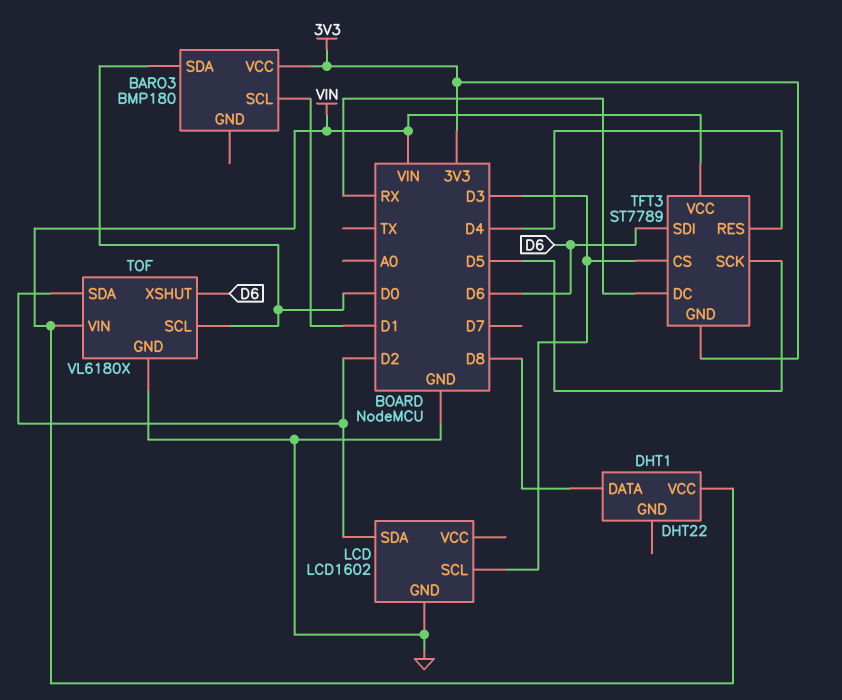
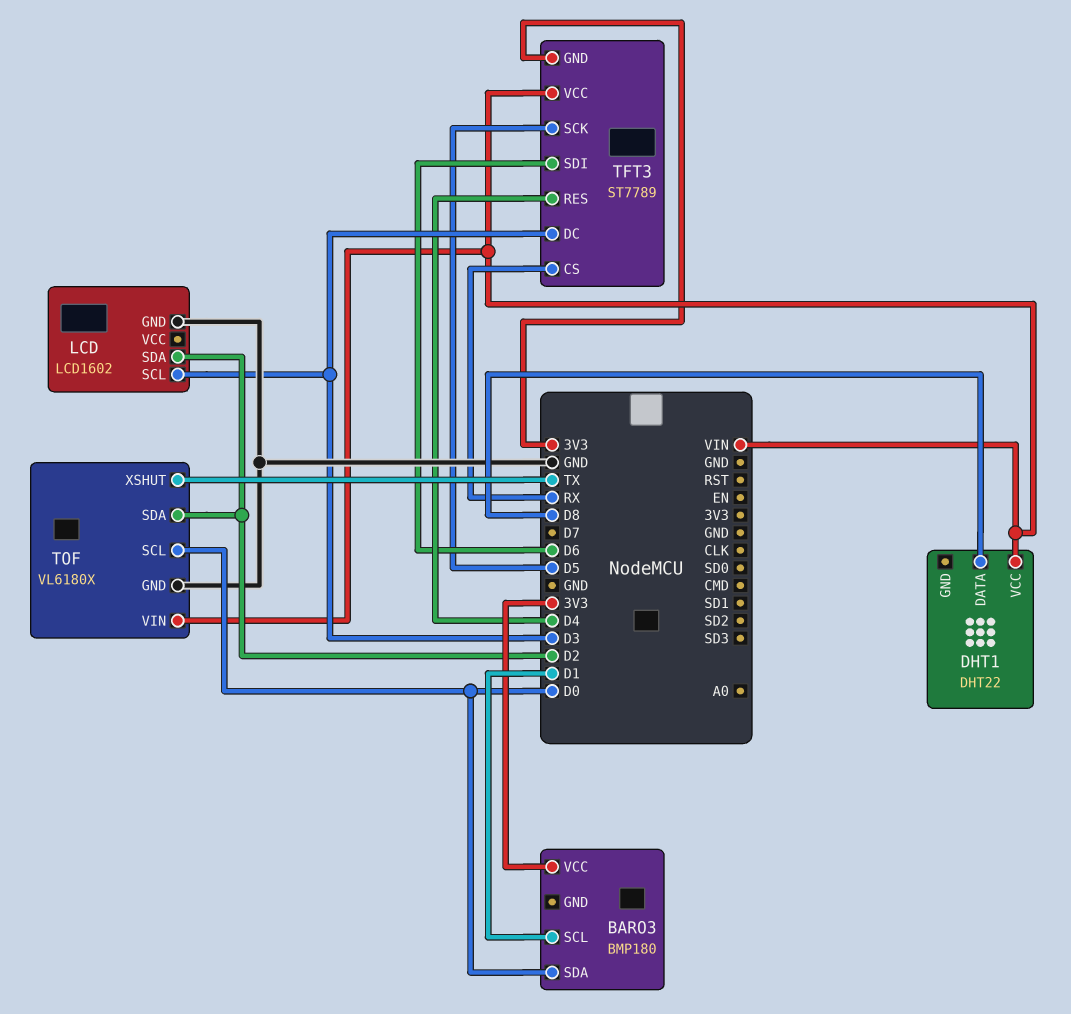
TFT3 pin CS: D3 -> RX
TFT3 pin DC: RX -> D3
TOF pin XSHUT: D6 -> TX

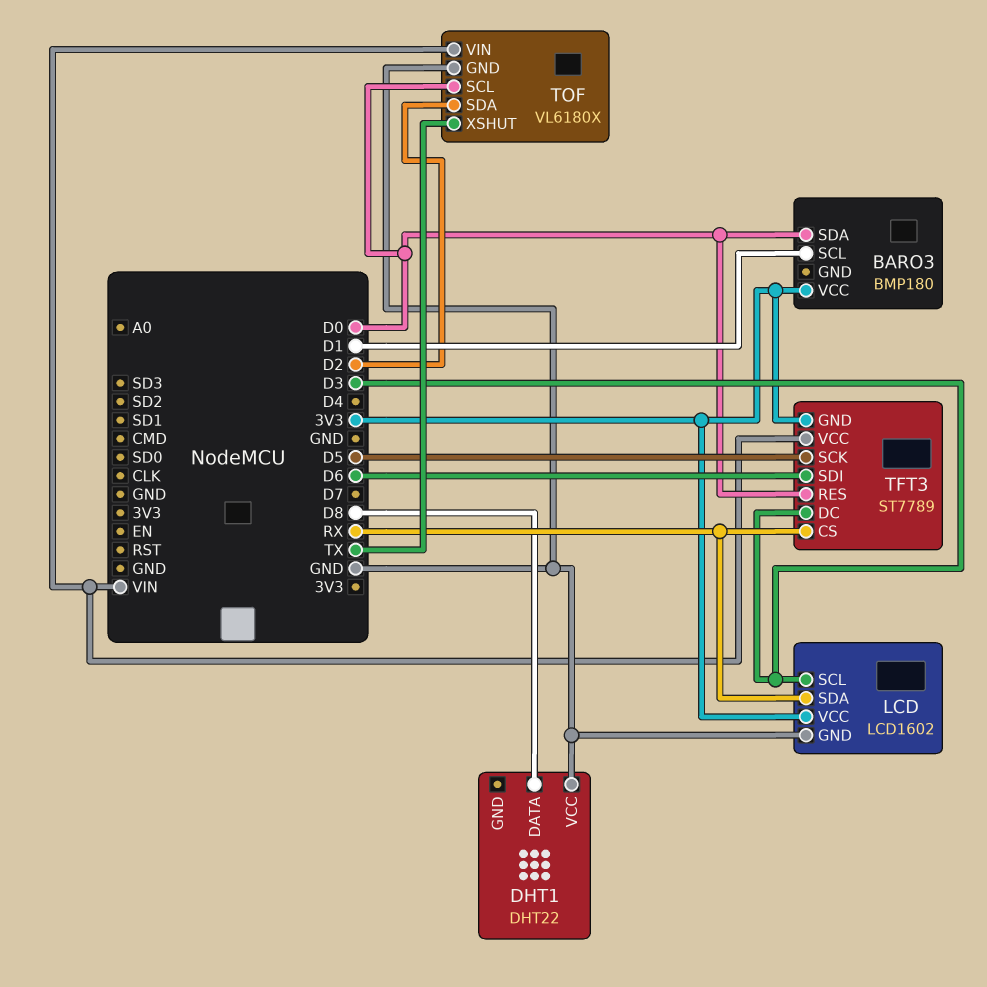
DHT1 pin VCC: VIN -> GND
LCD pin SDA: D2 -> RX
LCD pin VCC: none -> 3V3
TFT3 pin RES: D4 -> D0

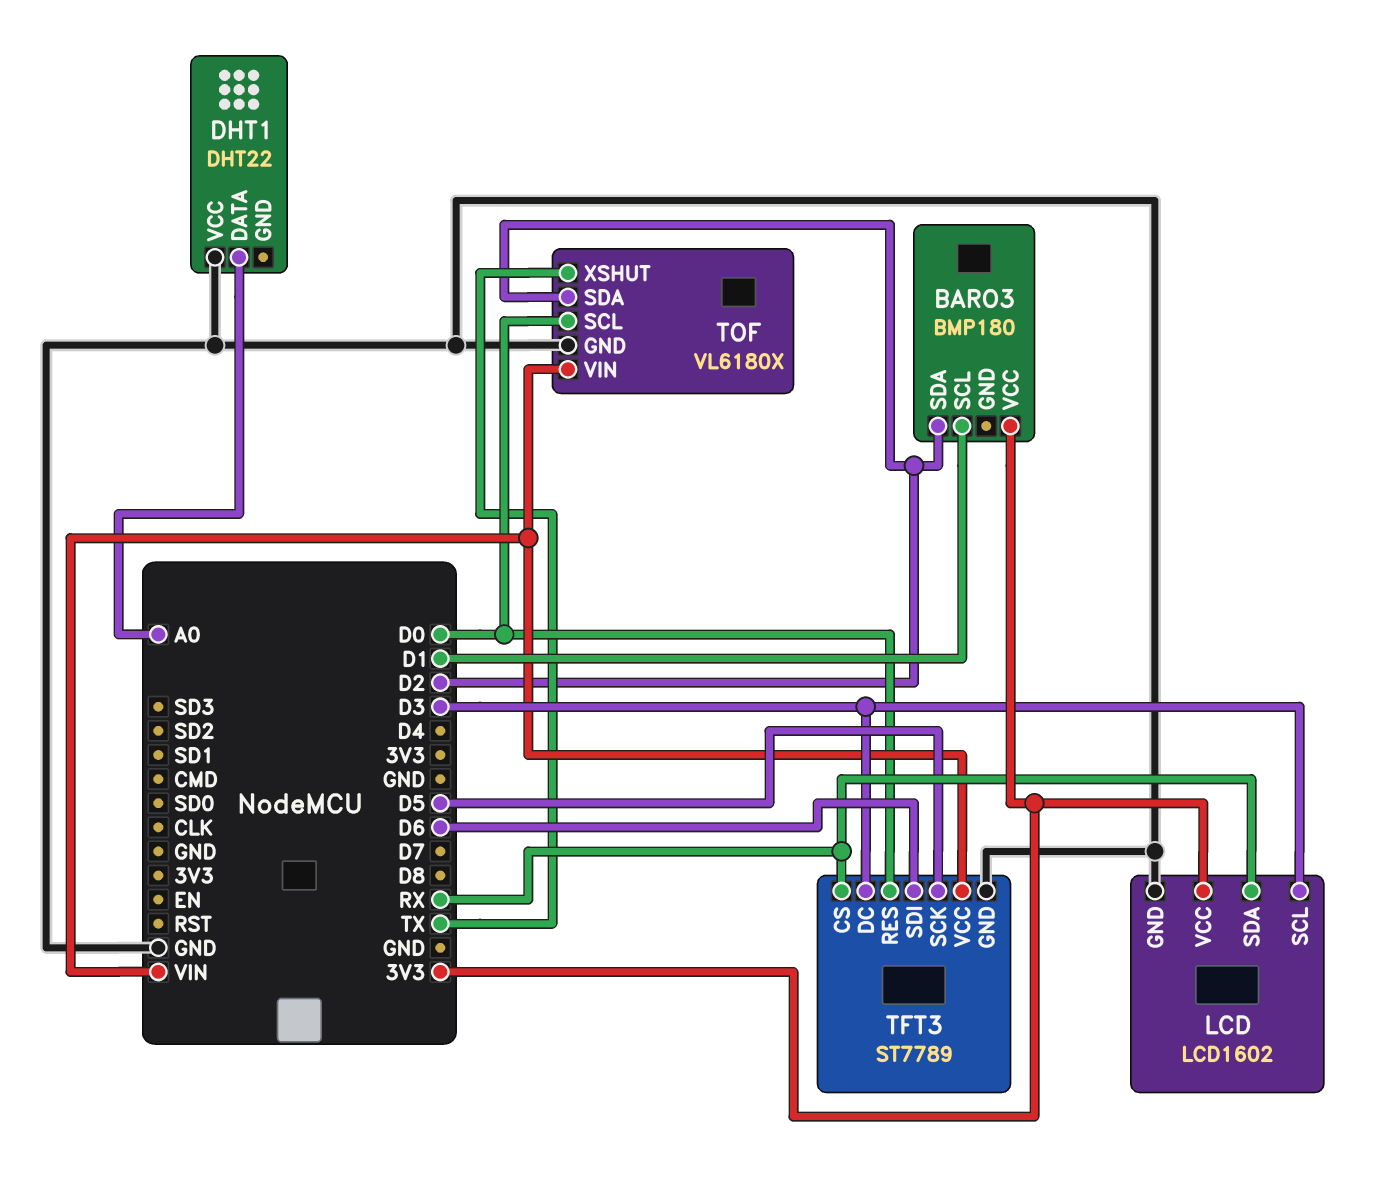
BARO3 pin SDA: D0 -> D2
DHT1 pin DATA: D8 -> A0
TFT3 pin GND: 3V3 -> GND

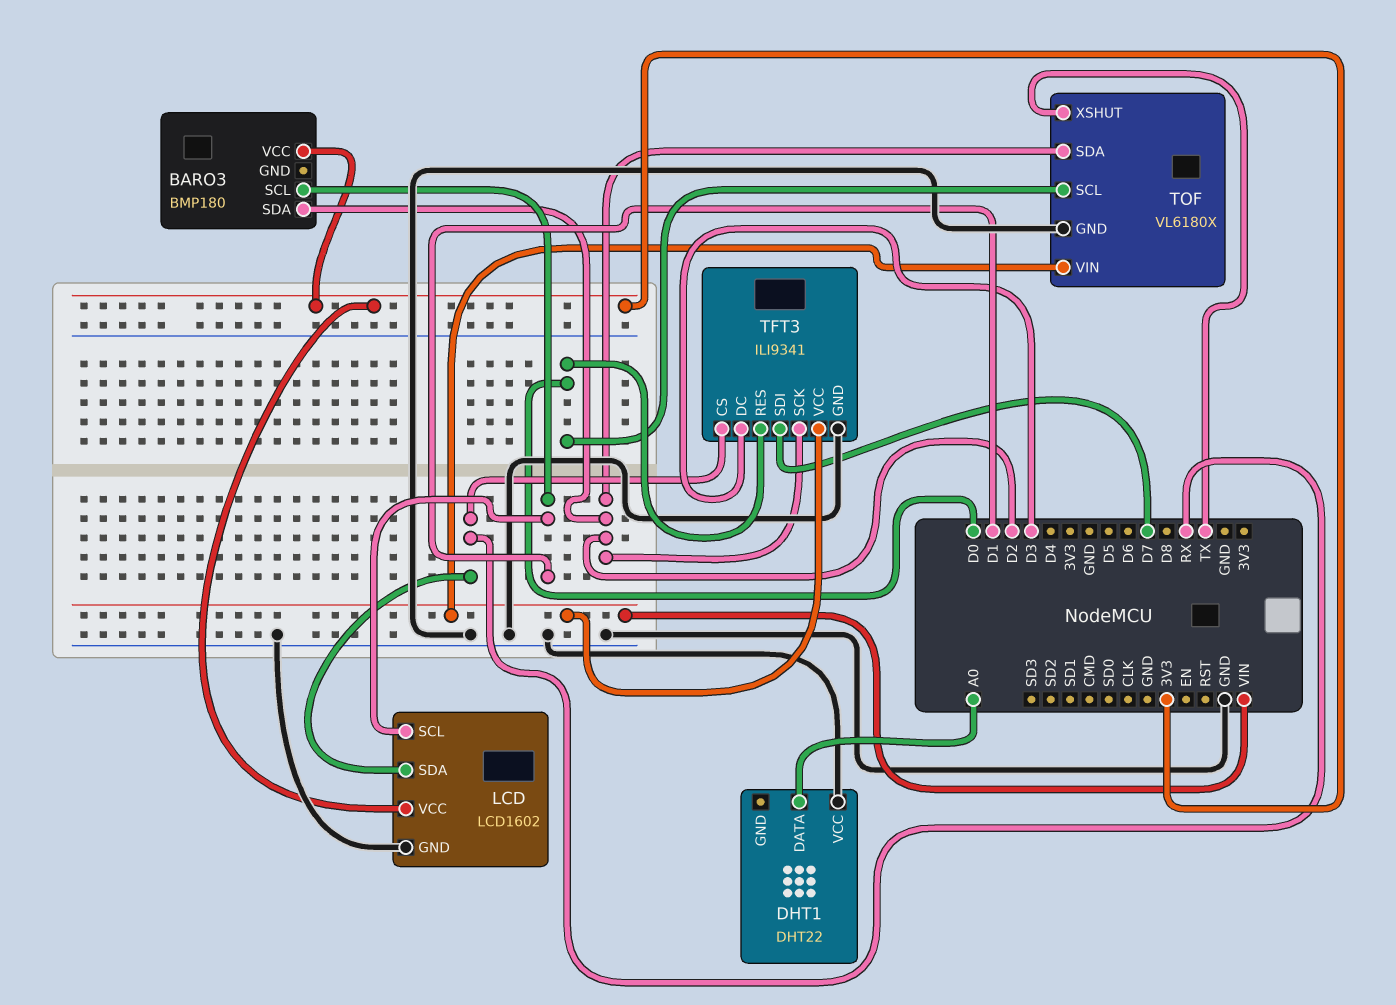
LCD pin SCL: D3 -> D1
TFT3: ST7789 -> ILI9341
TFT3 pin SCK: D5 -> D2
TFT3 pin SDI: D6 -> D7

